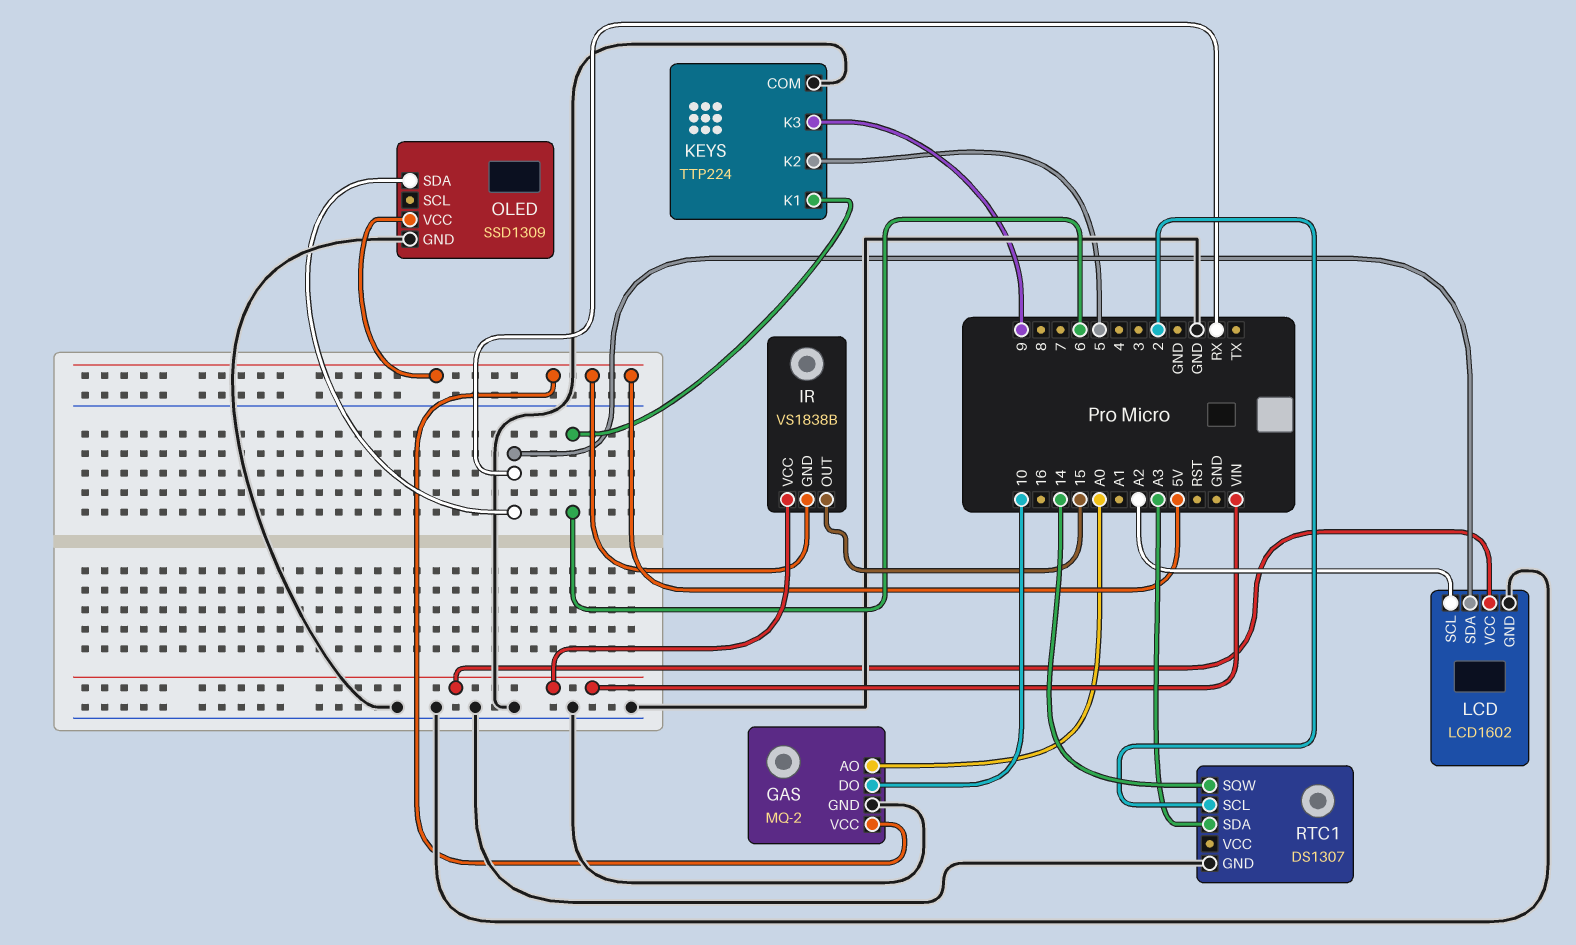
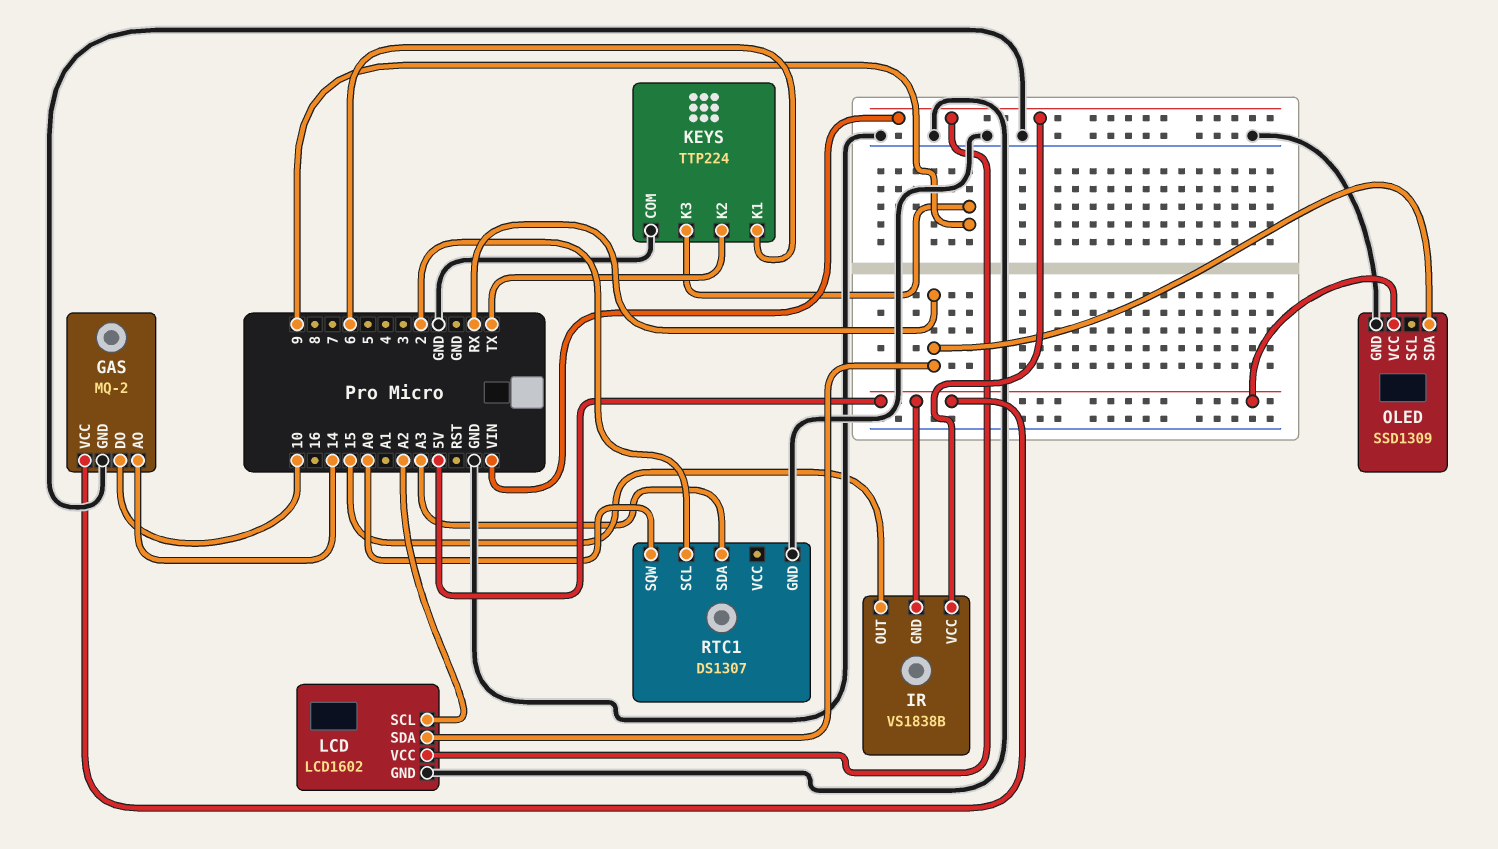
GAS pin AO: A0 -> 14
KEYS pin K2: 5 -> TX
RTC1 pin SQW: 14 -> A0

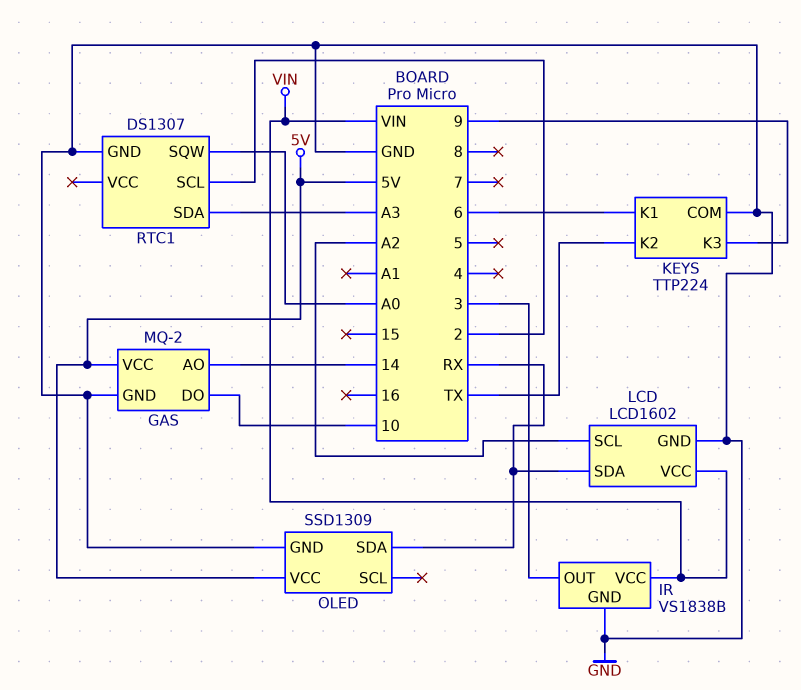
IR pin GND: 5V -> GND
IR pin OUT: 15 -> 3

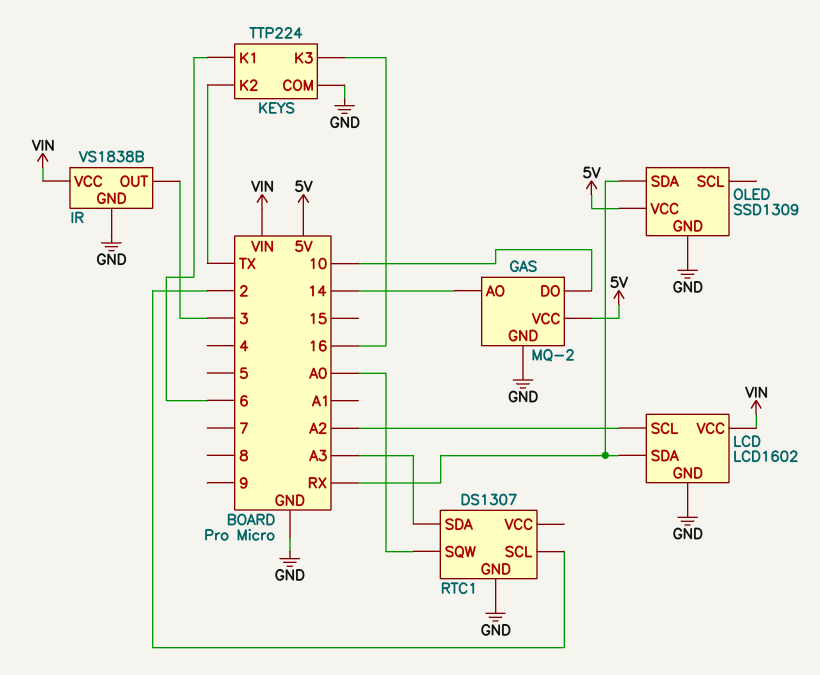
KEYS pin K3: 9 -> 16

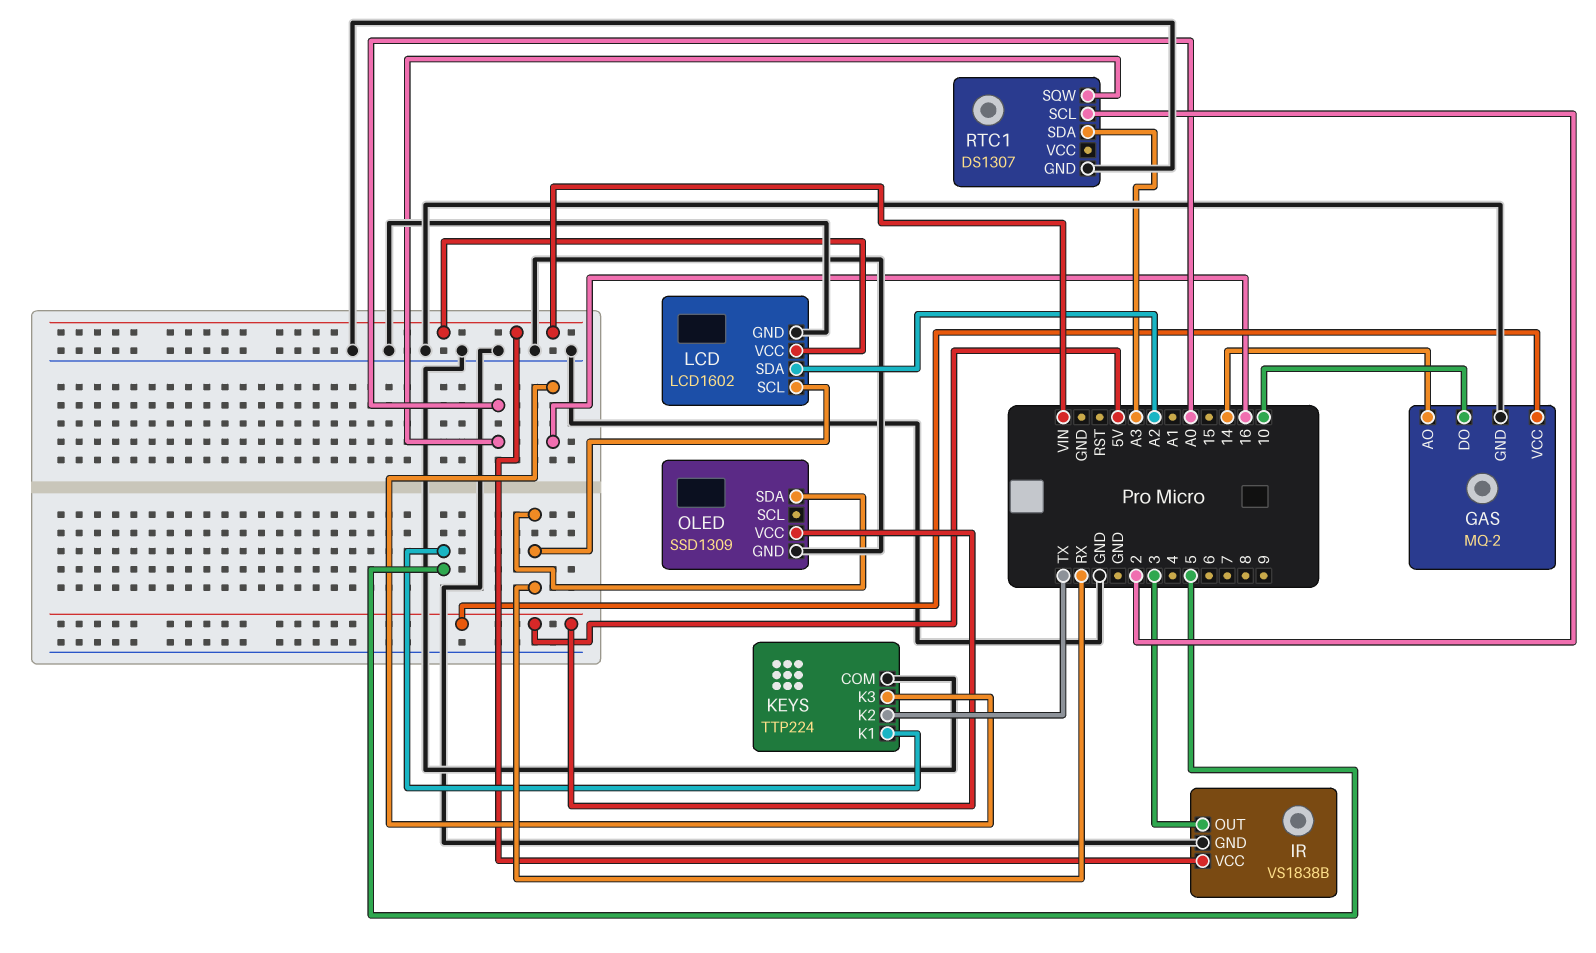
KEYS pin K1: 6 -> 5
LCD pin SCL: A2 -> RX
LCD pin SDA: RX -> A2

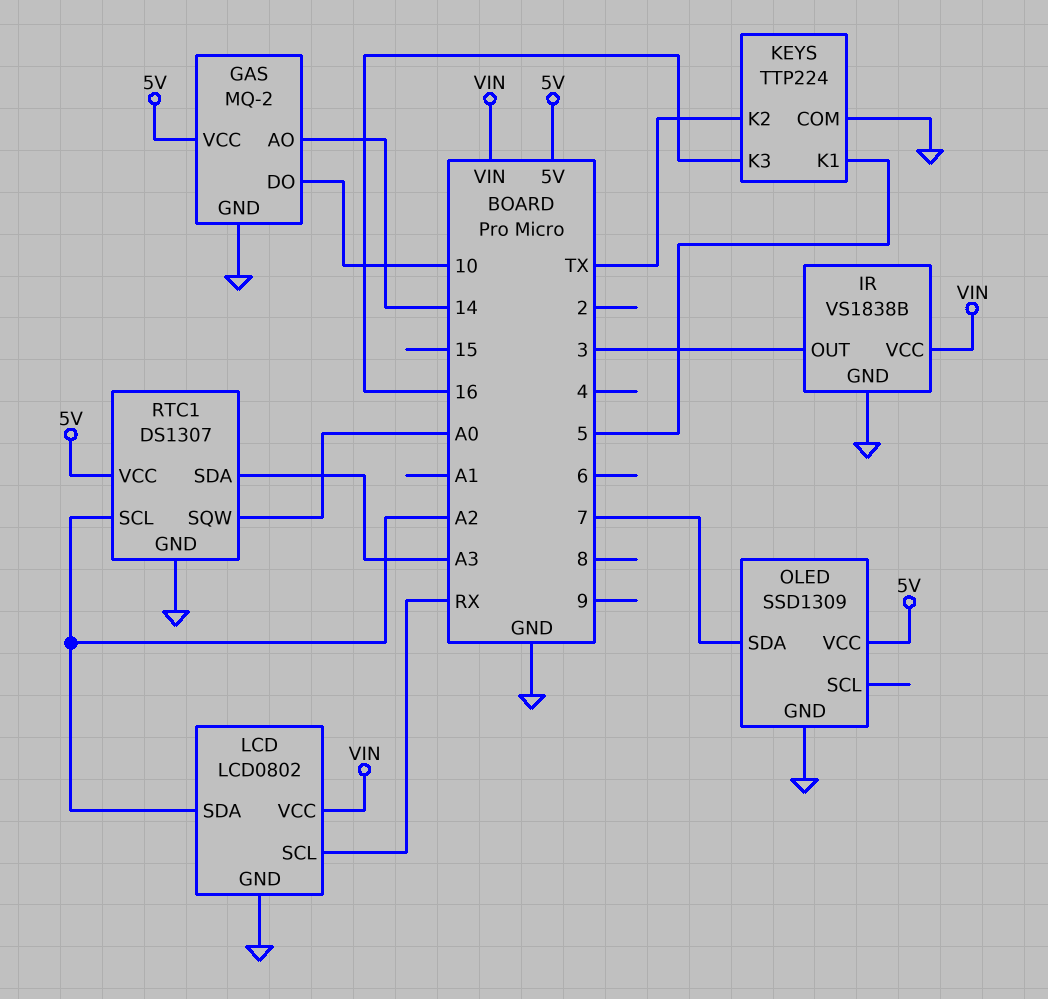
LCD: LCD1602 -> LCD0802
OLED pin SDA: RX -> 7
RTC1 pin SCL: 2 -> A2
RTC1 pin VCC: none -> 5V

